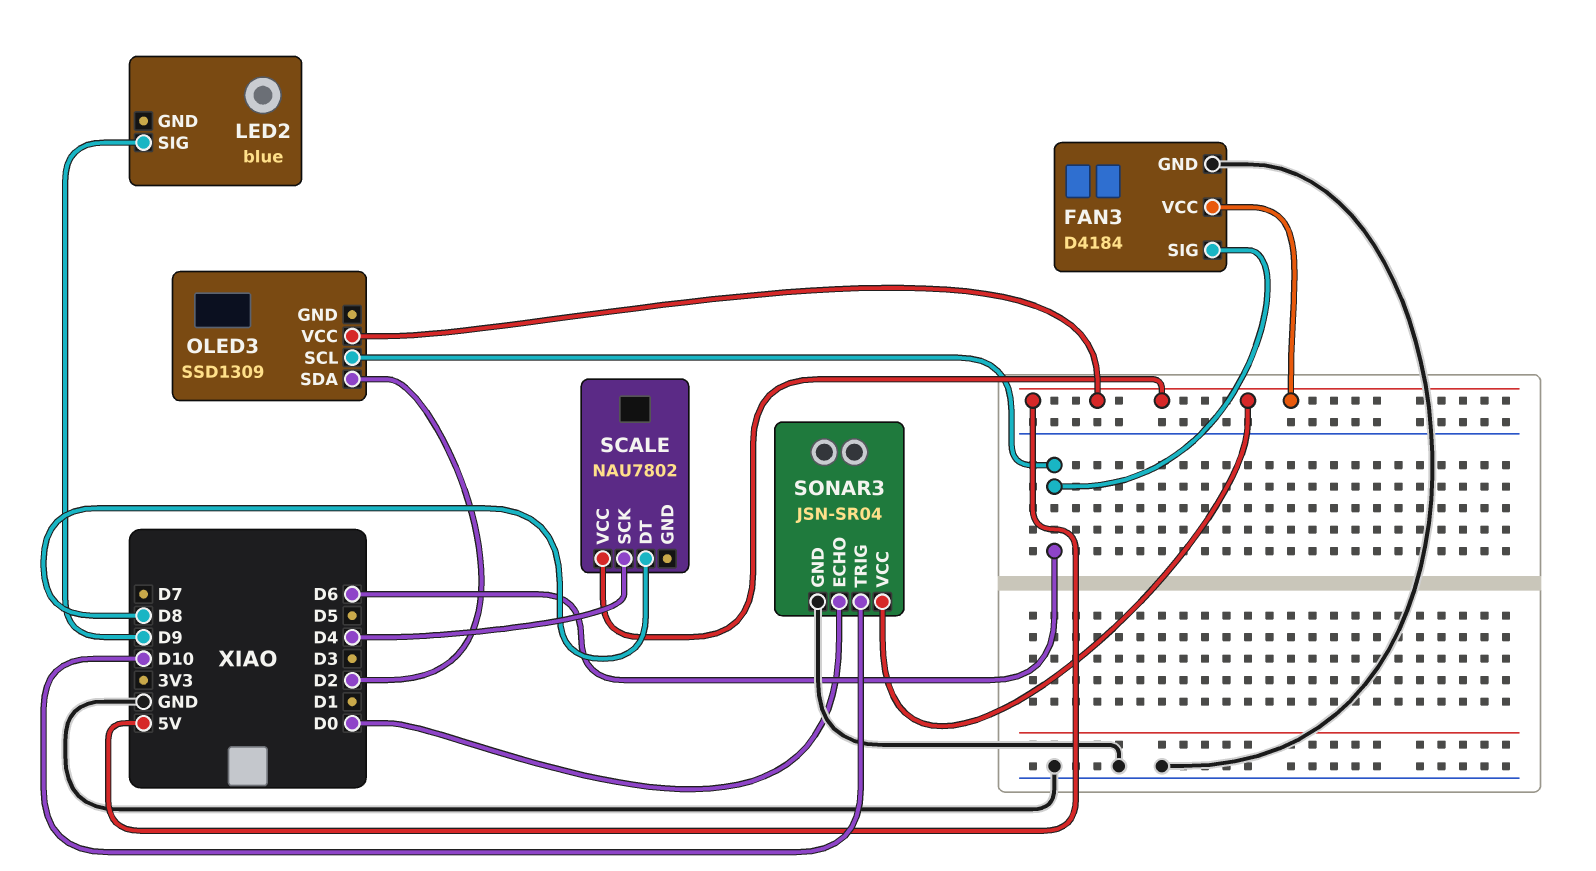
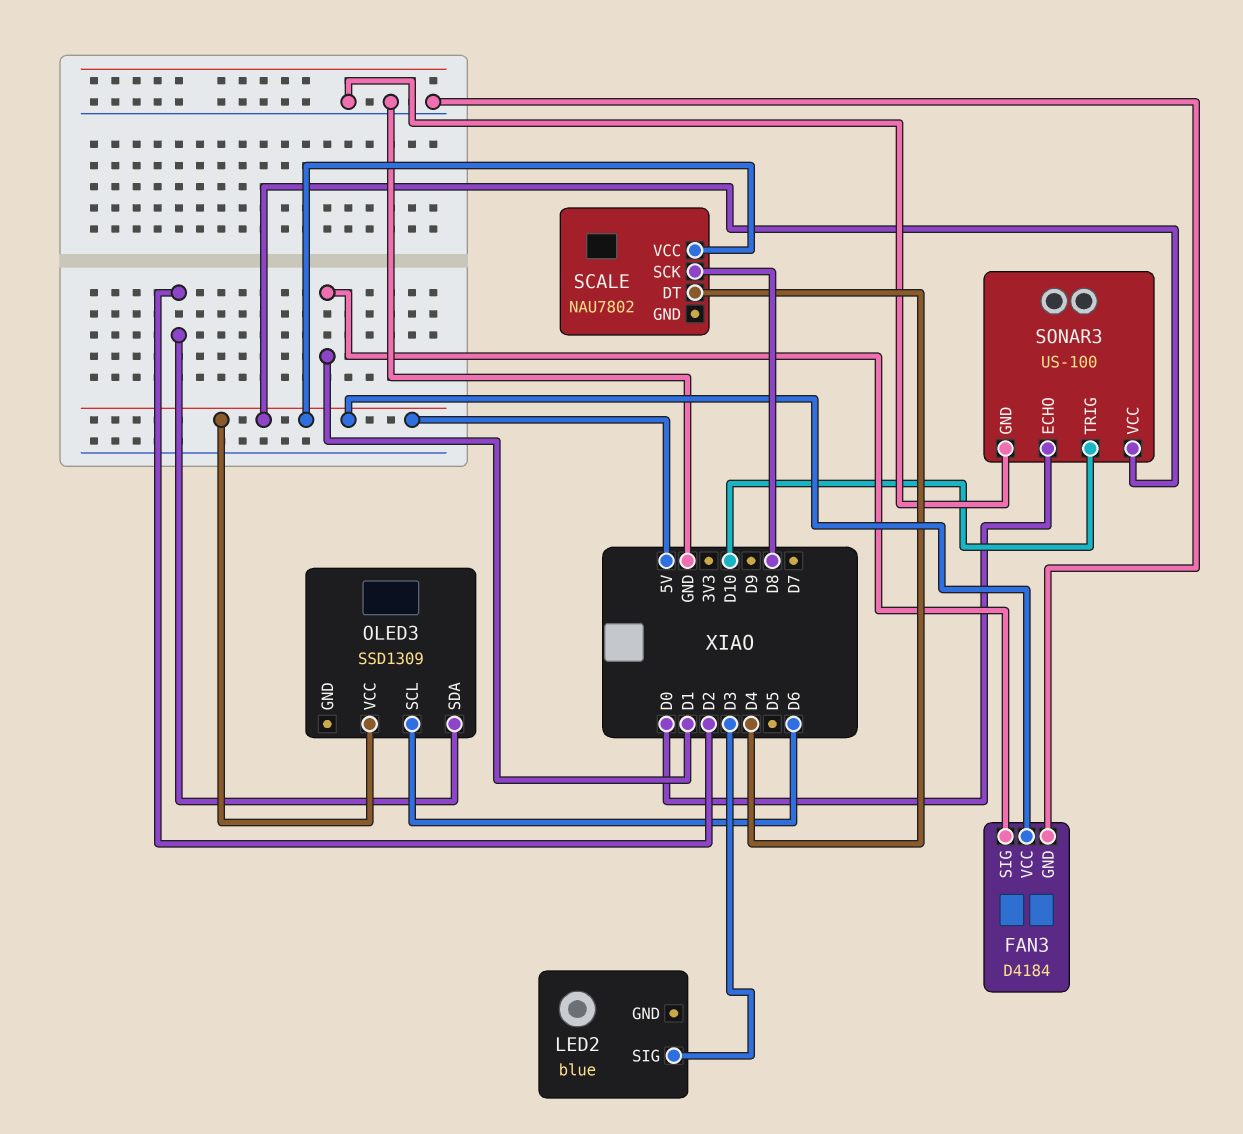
FAN3 pin SIG: D6 -> D1
LED2 pin SIG: D9 -> D3
SCALE pin DT: D8 -> D4
SCALE pin SCK: D4 -> D8
SONAR3: JSN-SR04 -> US-100

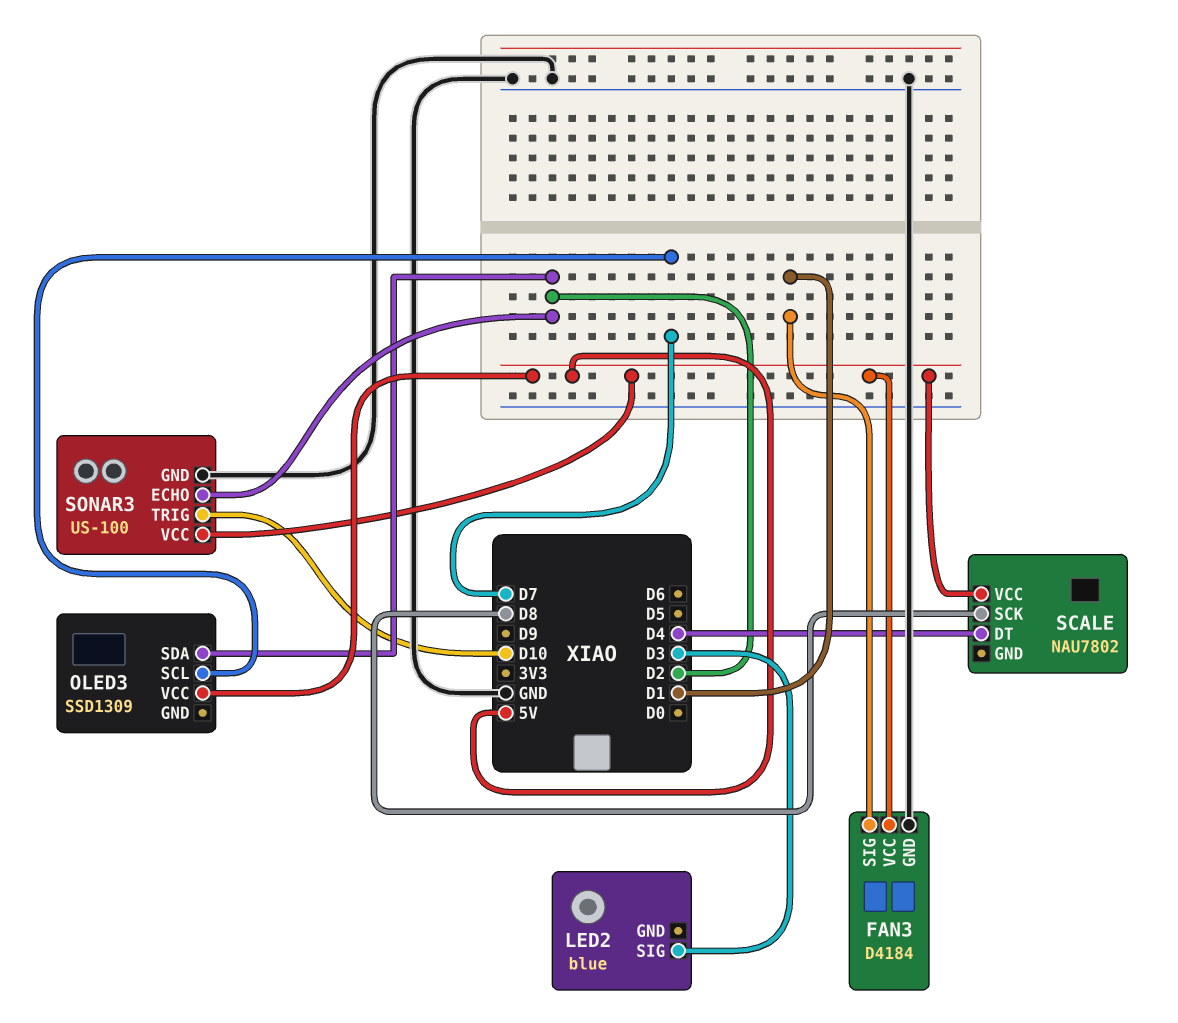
OLED3 pin SCL: D6 -> D7
SONAR3 pin ECHO: D0 -> D2

